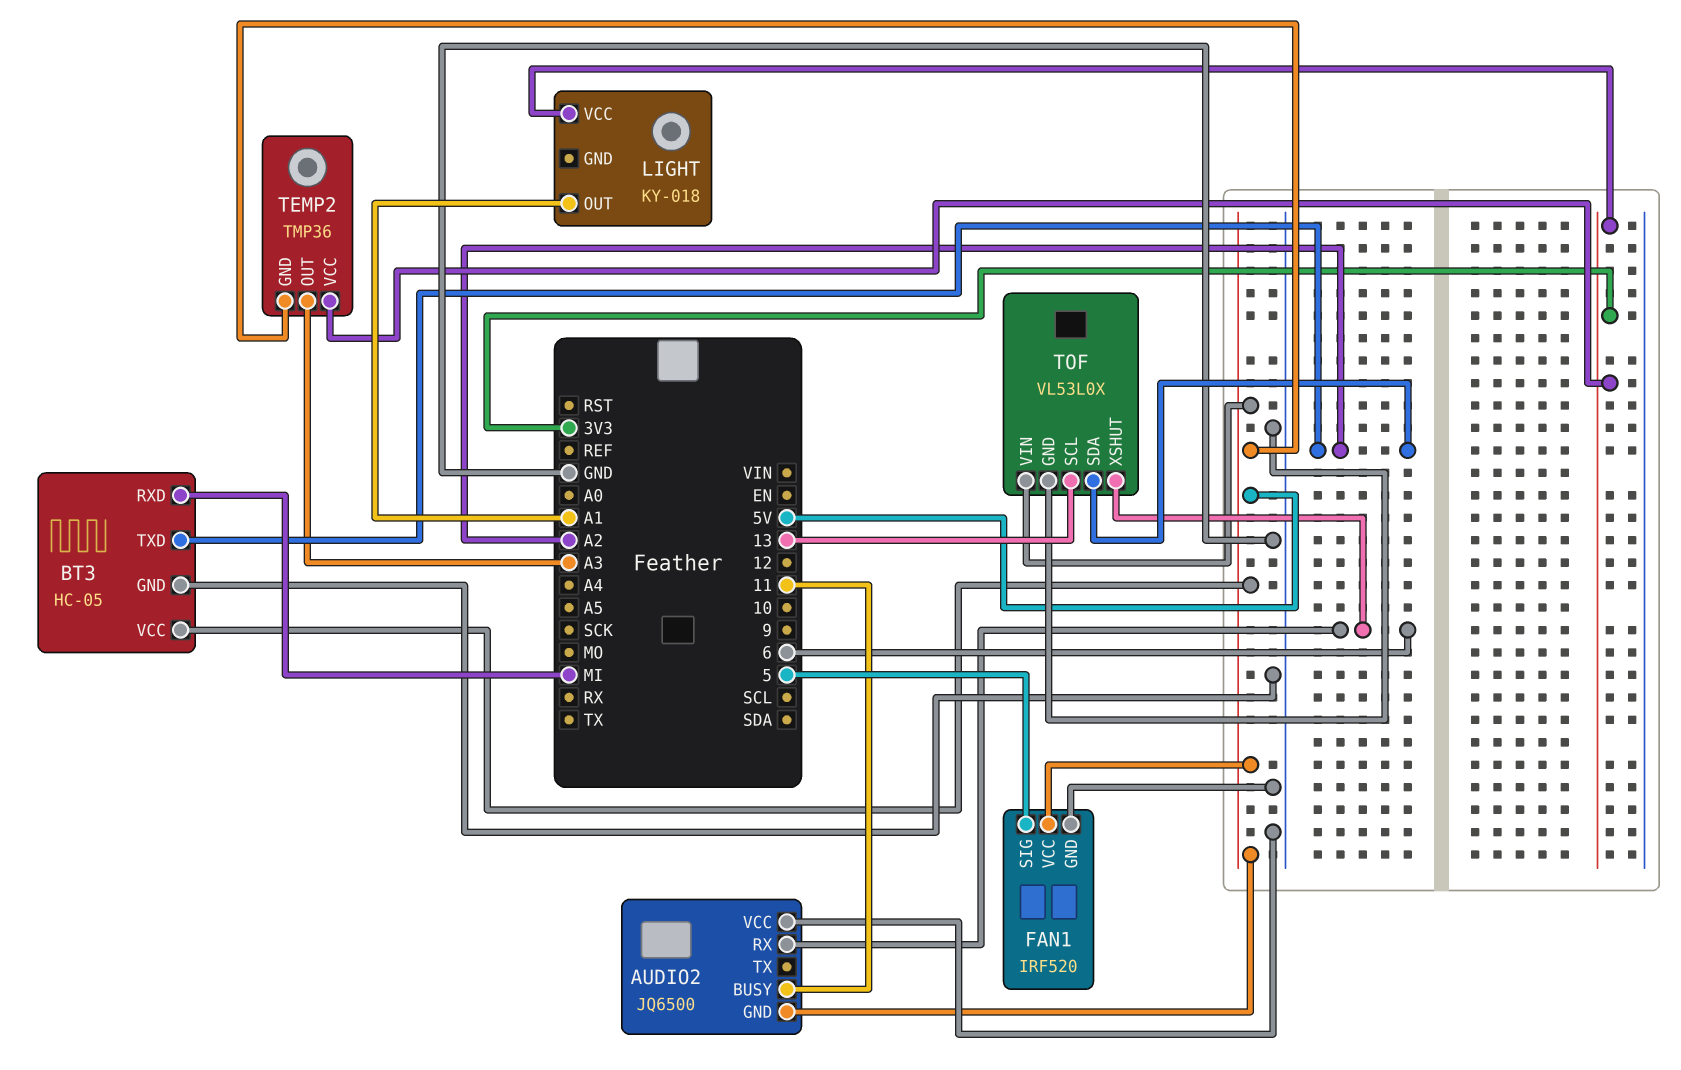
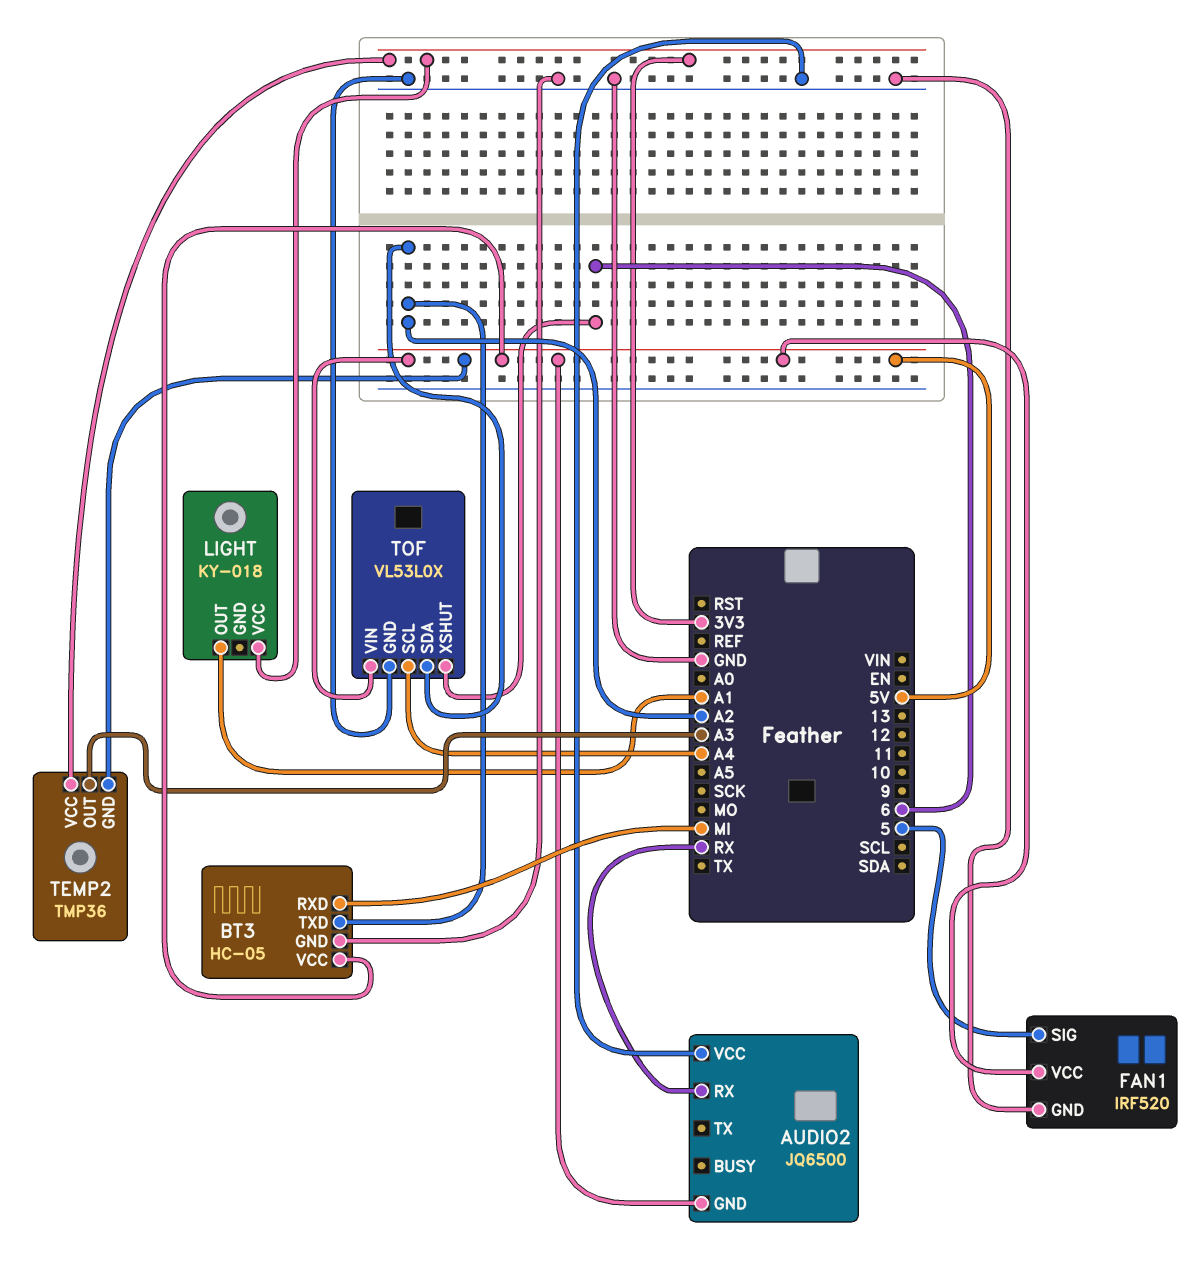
AUDIO2 pin BUSY: 11 -> none
AUDIO2 pin RX: 6 -> RX
TOF pin SCL: 13 -> A4

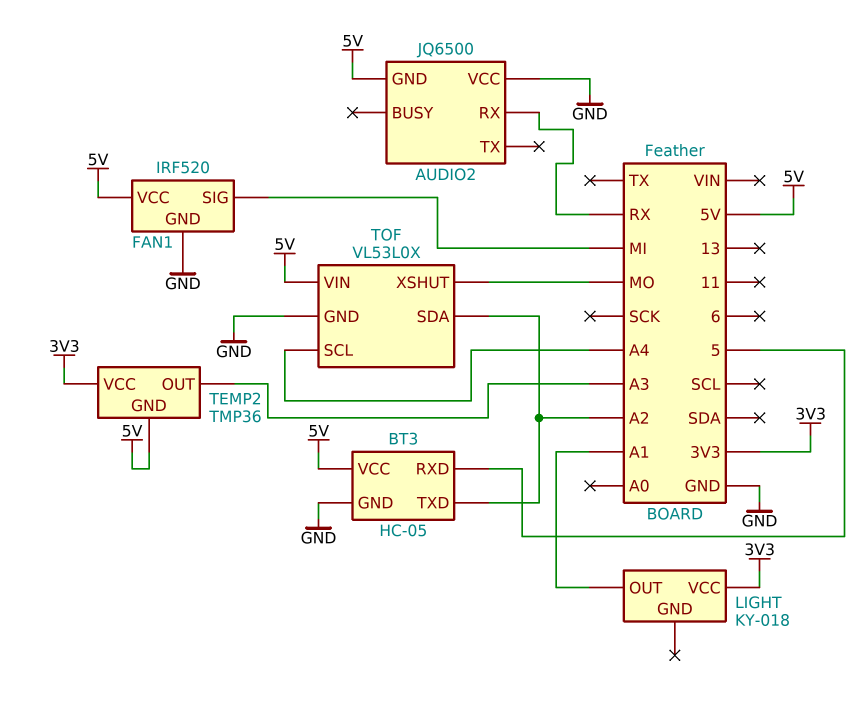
BT3 pin RXD: MI -> 5
FAN1 pin SIG: 5 -> MI
TOF pin XSHUT: 6 -> MO

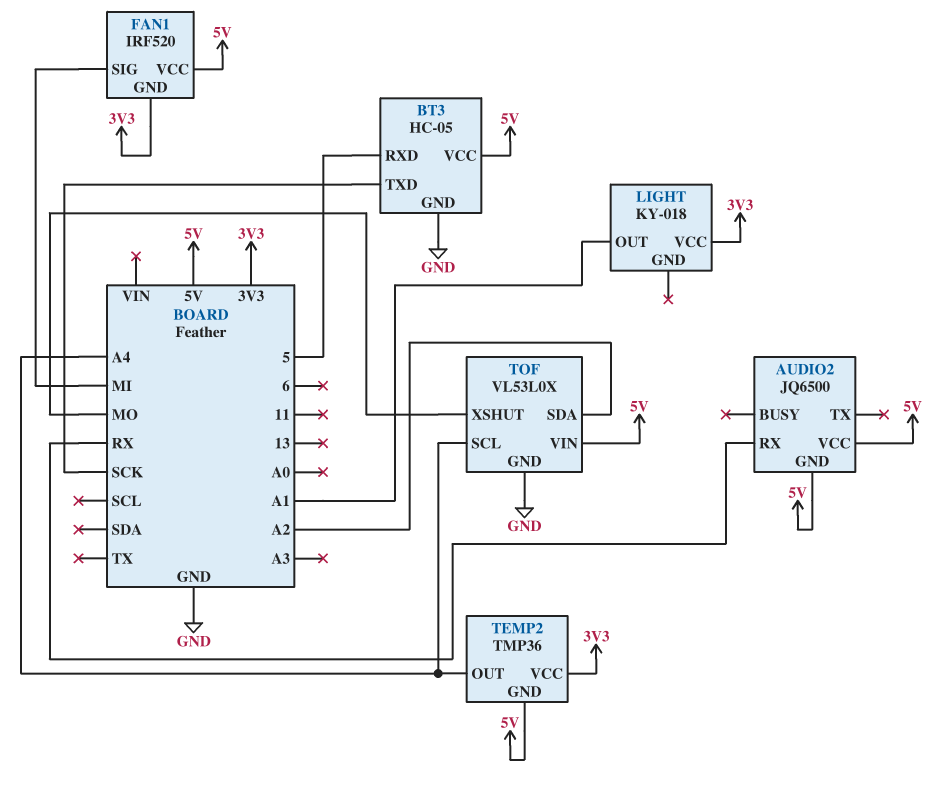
AUDIO2 pin VCC: GND -> 5V
BT3 pin TXD: A2 -> SCK
FAN1 pin GND: GND -> 3V3
TEMP2 pin OUT: A3 -> A4

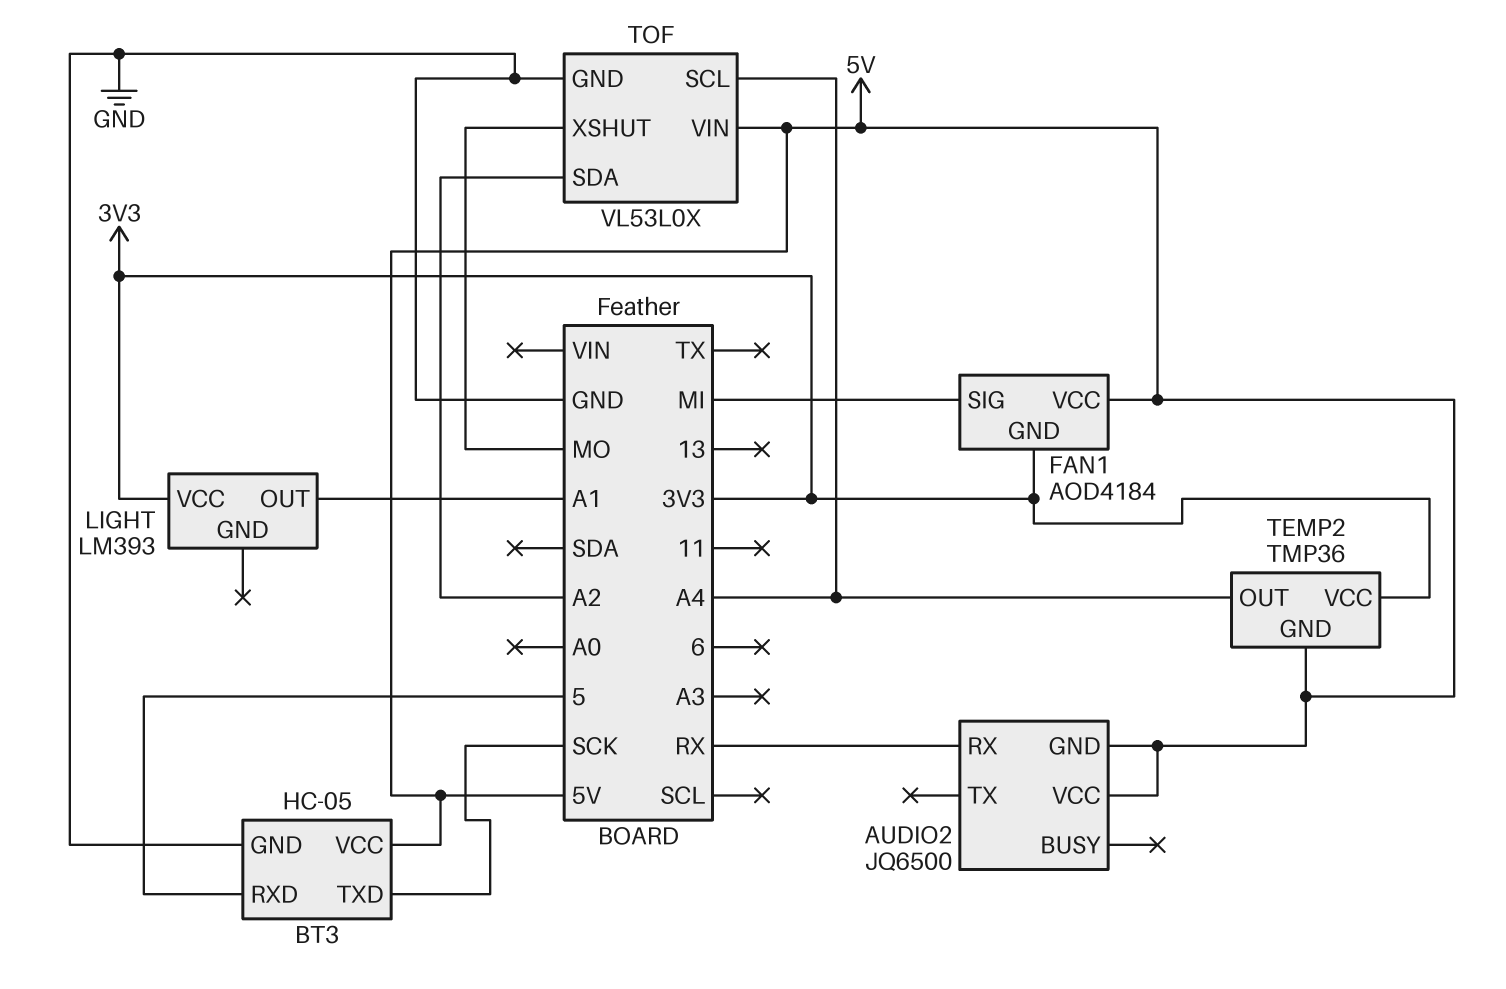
FAN1: IRF520 -> AOD4184
LIGHT: KY-018 -> LM393

